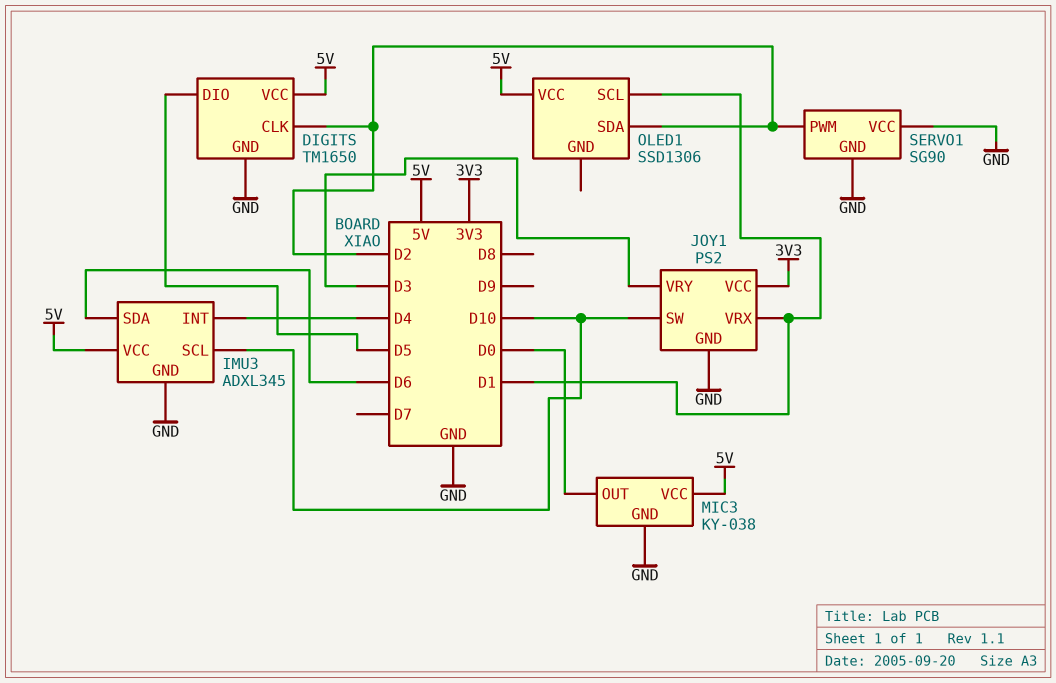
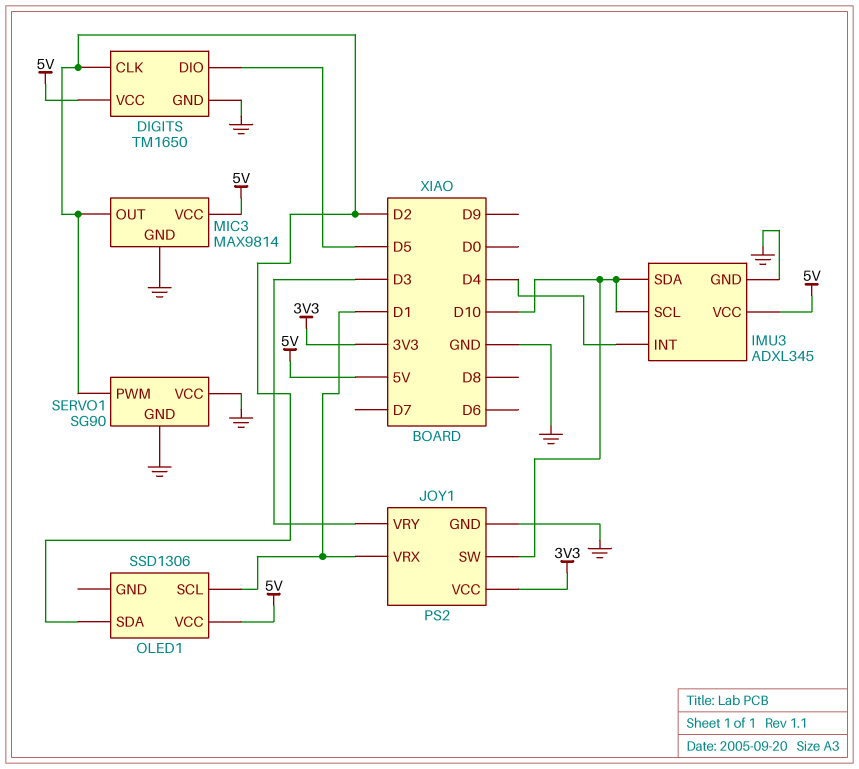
IMU3 pin SDA: D6 -> D10
MIC3: KY-038 -> MAX9814
MIC3 pin OUT: D0 -> D2

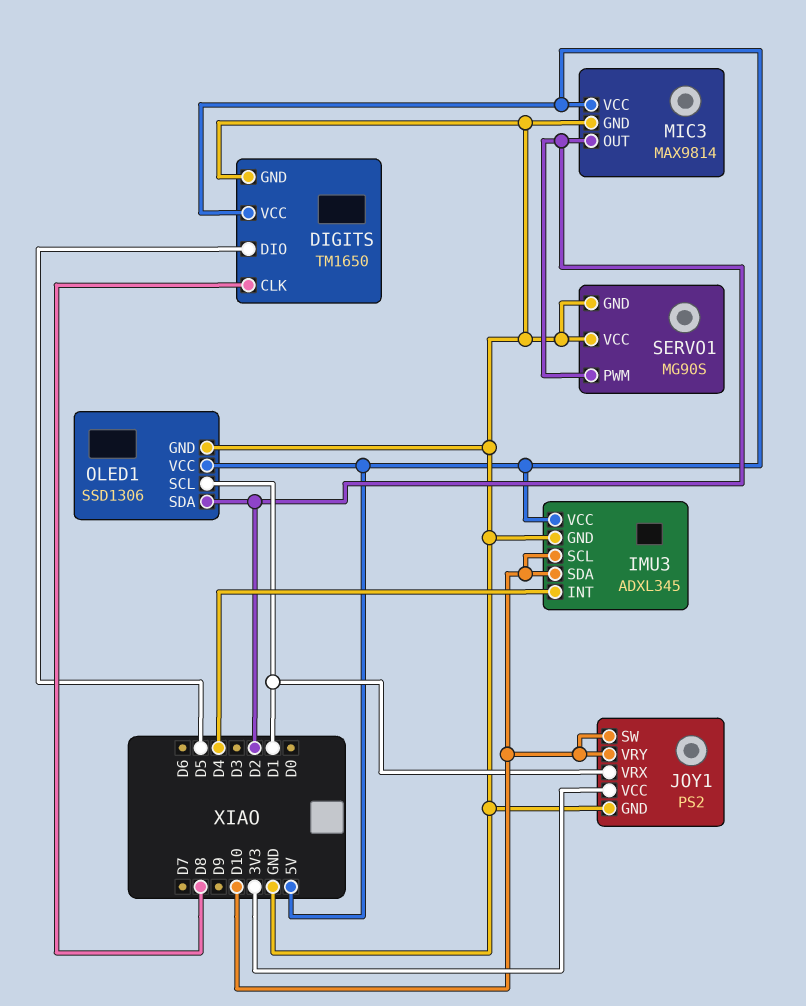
DIGITS pin CLK: D2 -> D8
JOY1 pin VRY: D3 -> D10
OLED1 pin GND: none -> GND
SERVO1: SG90 -> MG90S

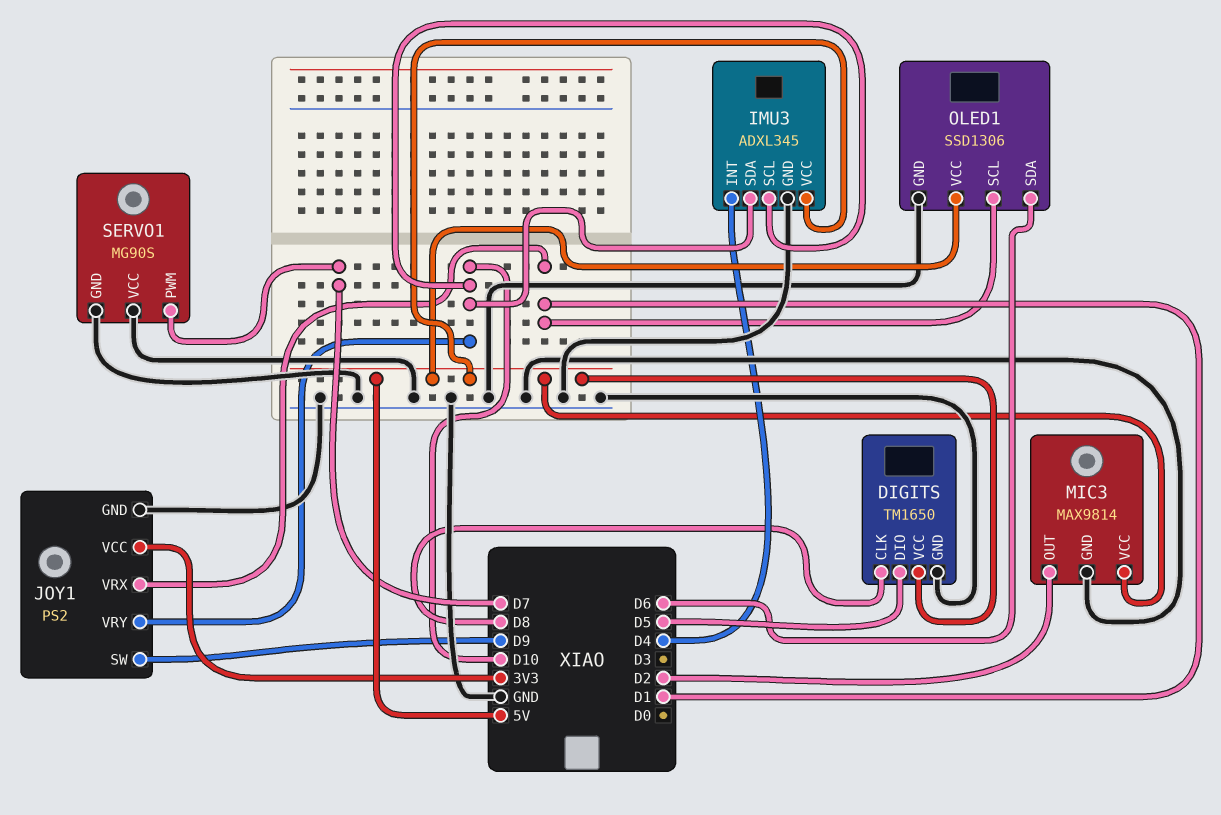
JOY1 pin SW: D10 -> D9
OLED1 pin SDA: D2 -> D6
SERVO1 pin PWM: D2 -> D7

